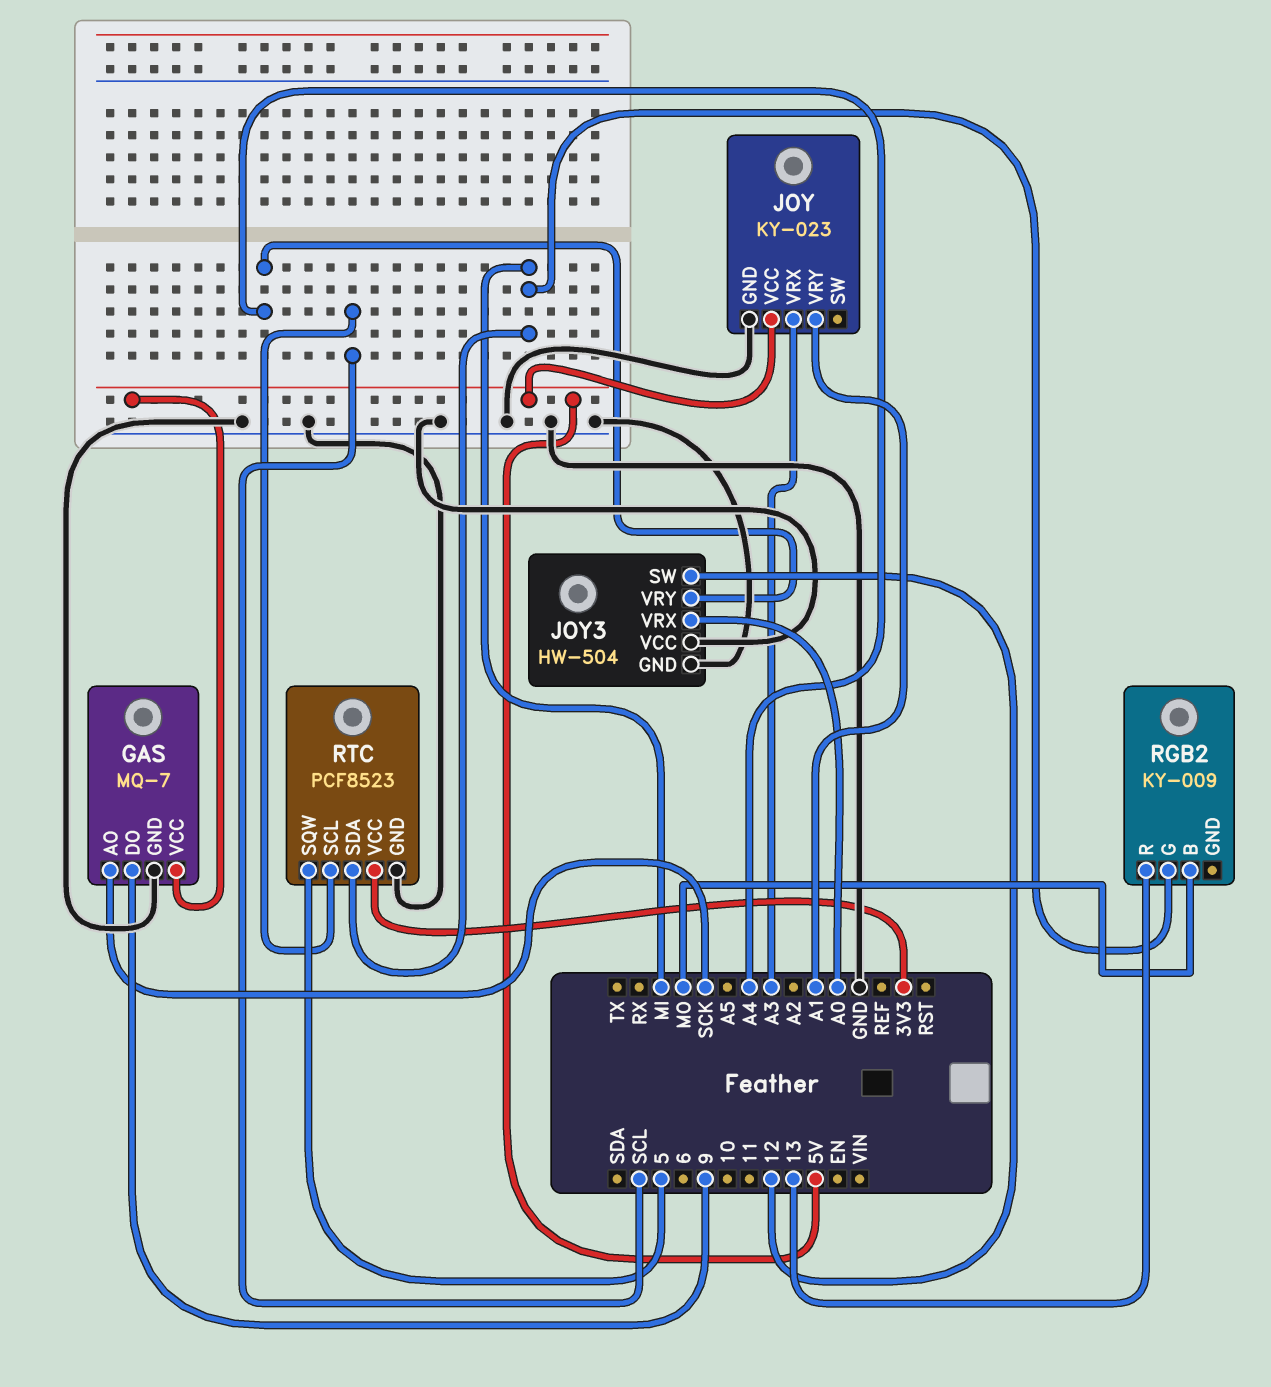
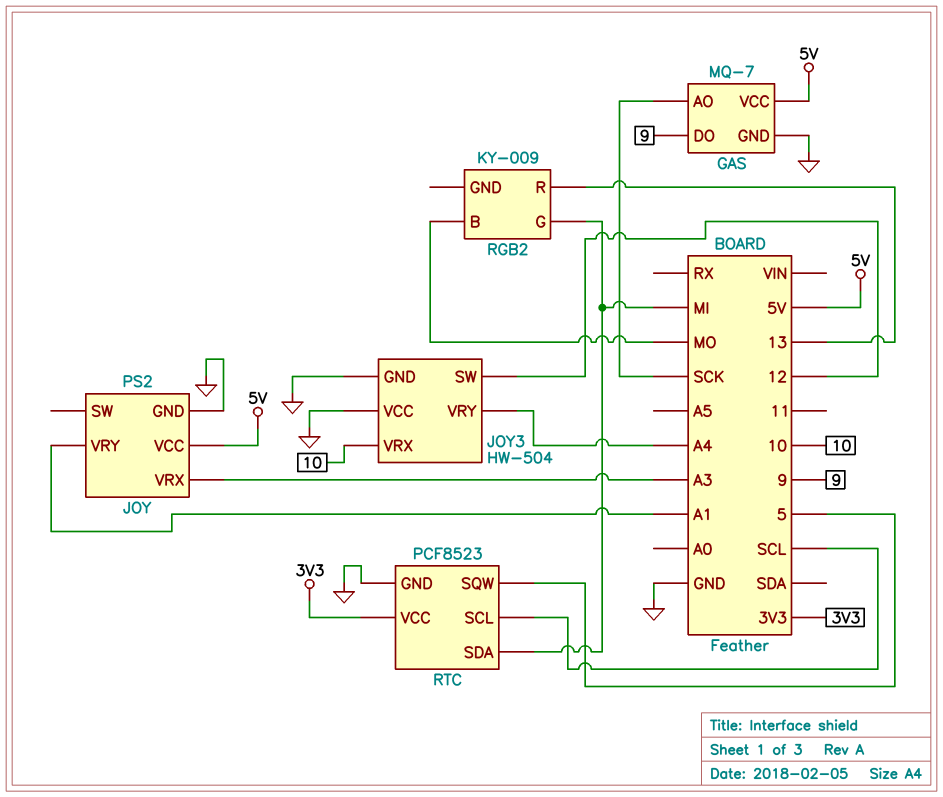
JOY: KY-023 -> PS2
JOY3 pin VRX: A0 -> 10

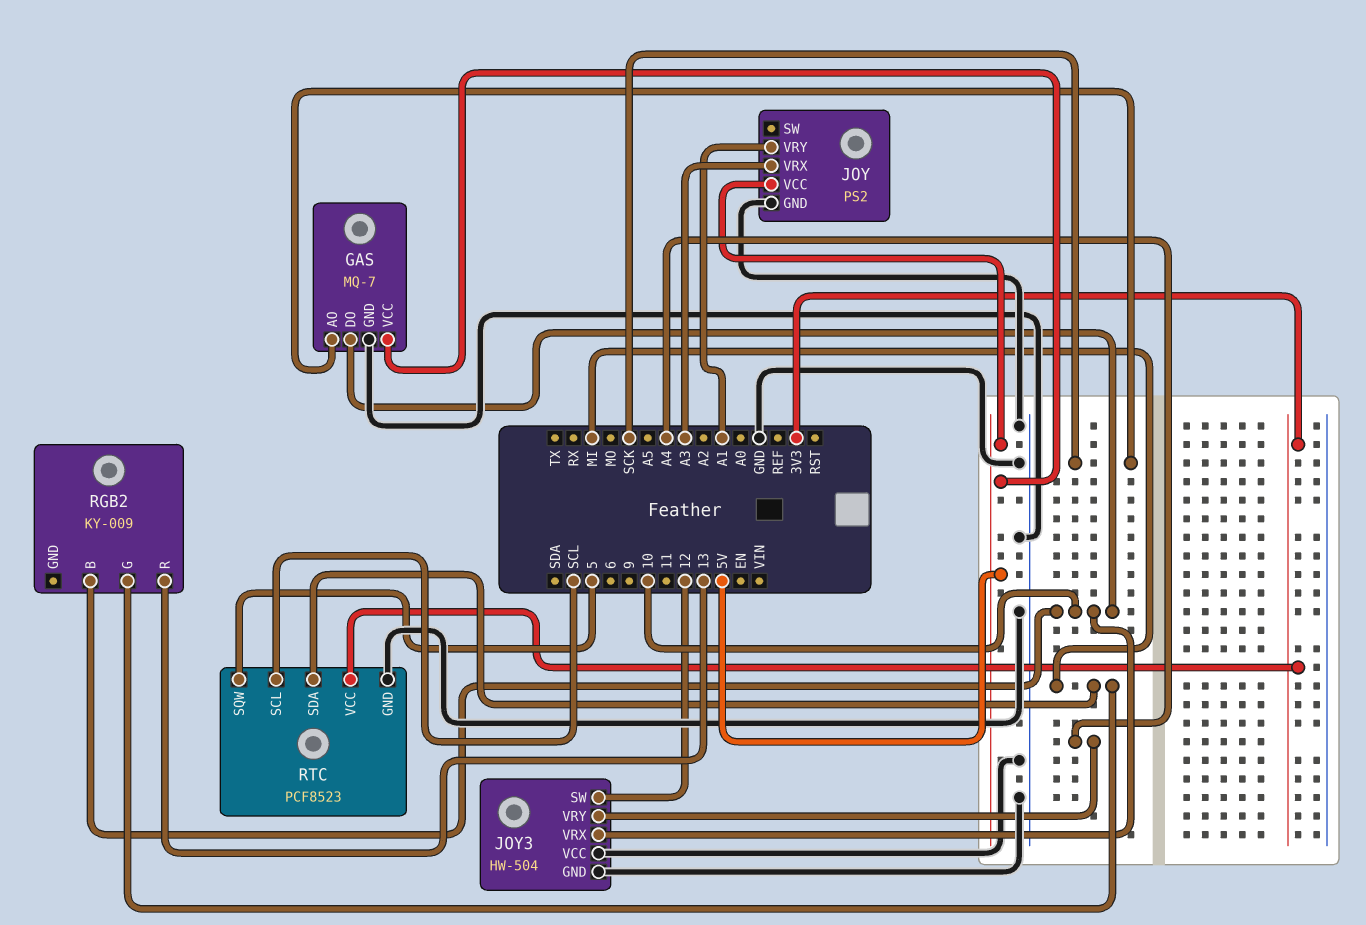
GAS pin DO: 9 -> 10
RGB2 pin B: MO -> 10

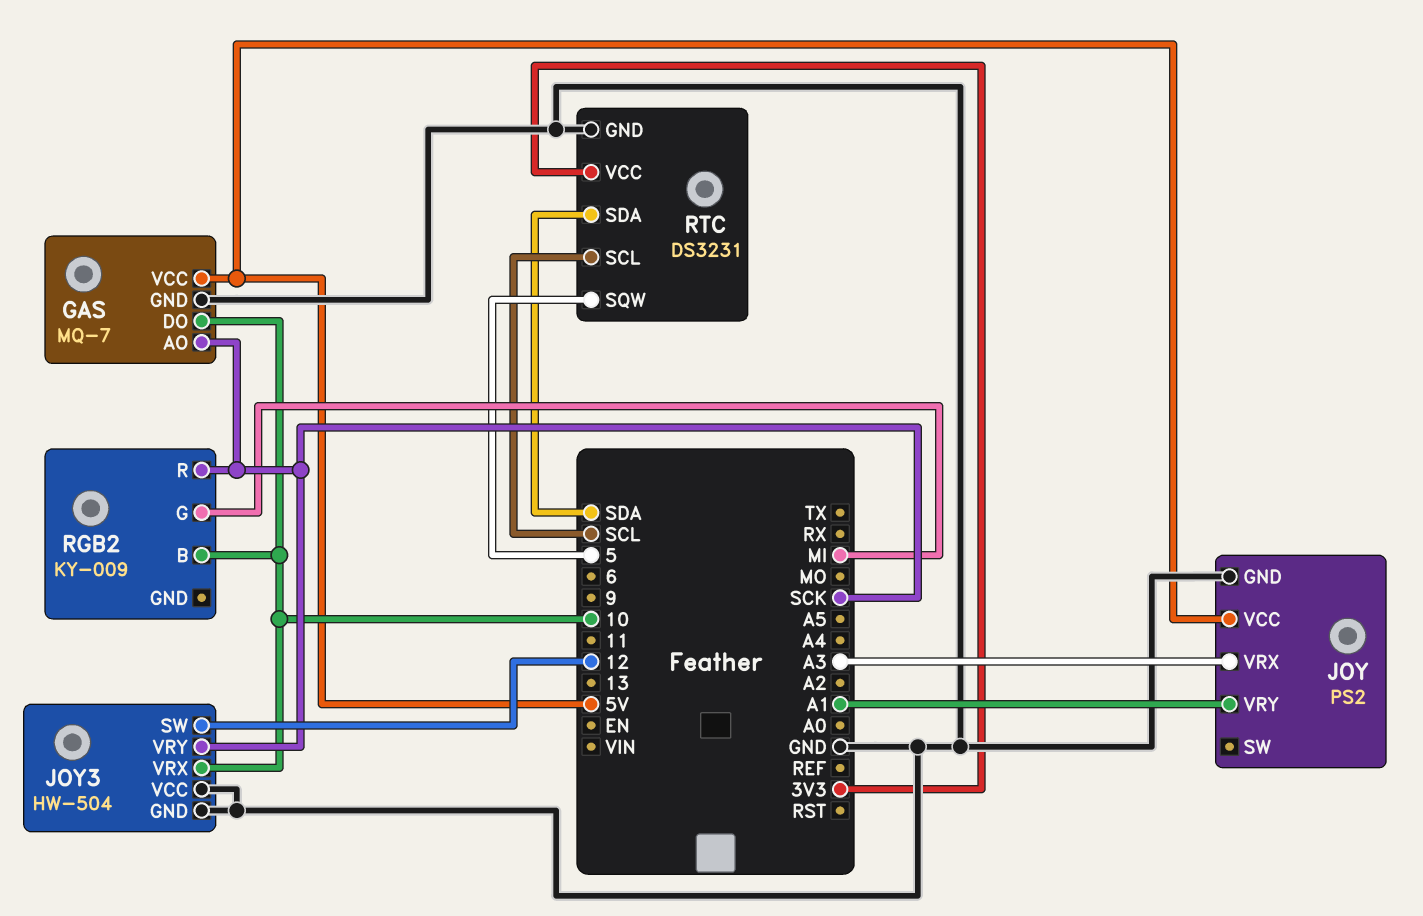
JOY3 pin VRY: A4 -> SCK
RGB2 pin R: 13 -> SCK
RTC: PCF8523 -> DS3231
RTC pin SDA: MI -> SDA

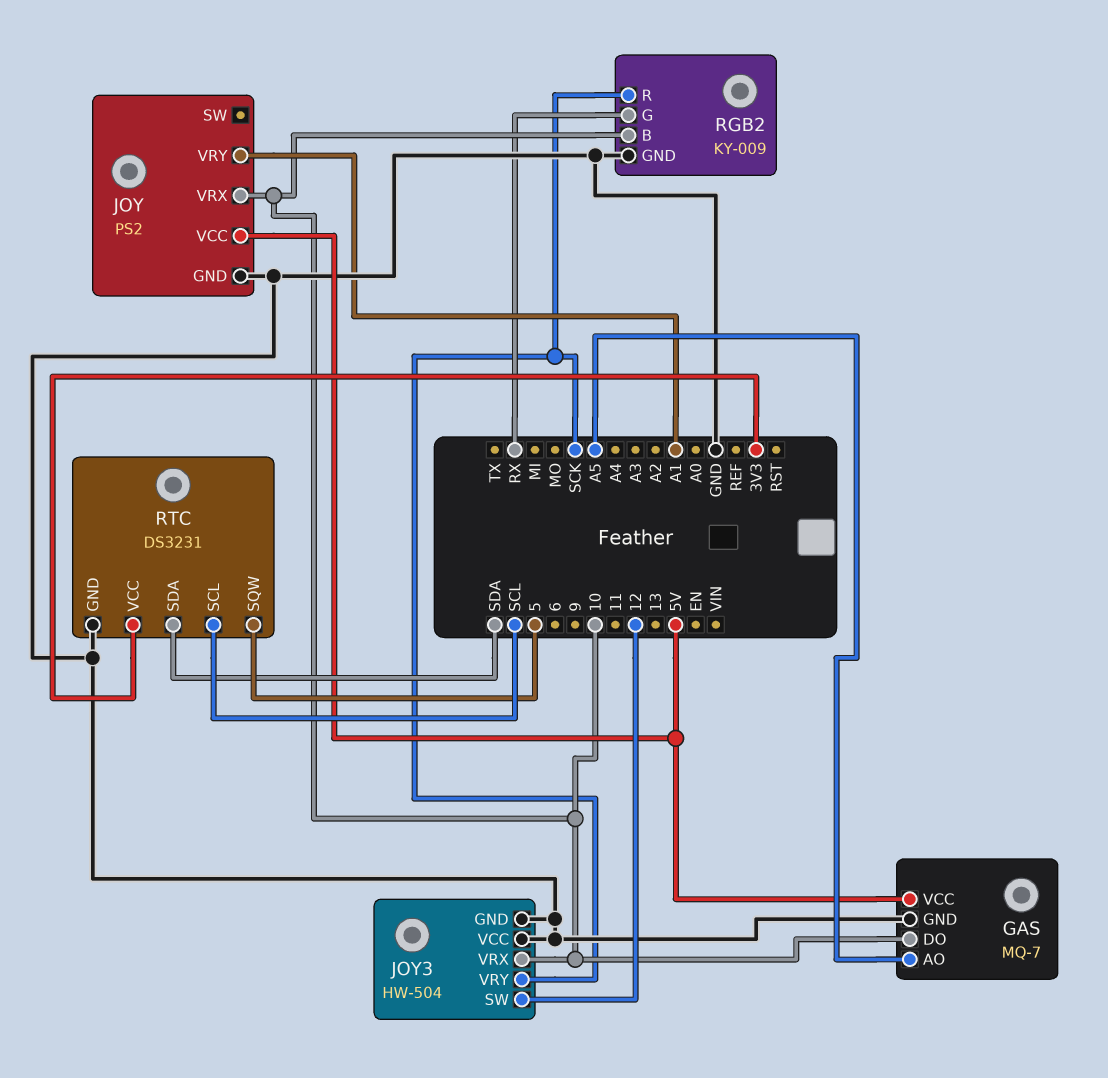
GAS pin AO: SCK -> A5
JOY pin VRX: A3 -> 10
RGB2 pin G: MI -> RX
RGB2 pin GND: none -> GND

